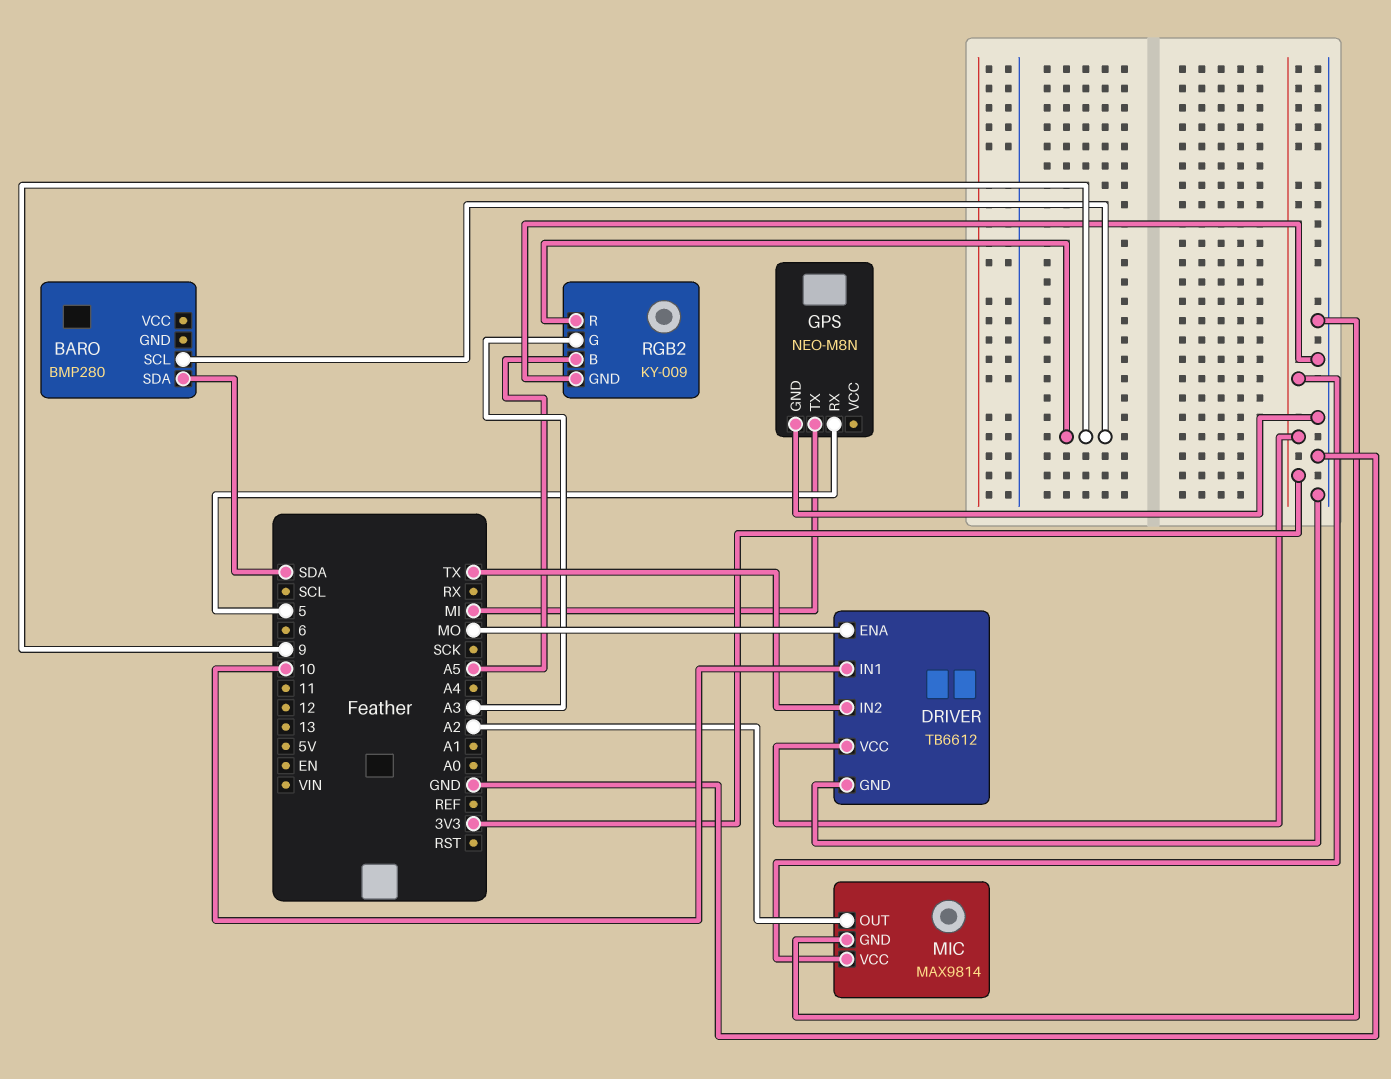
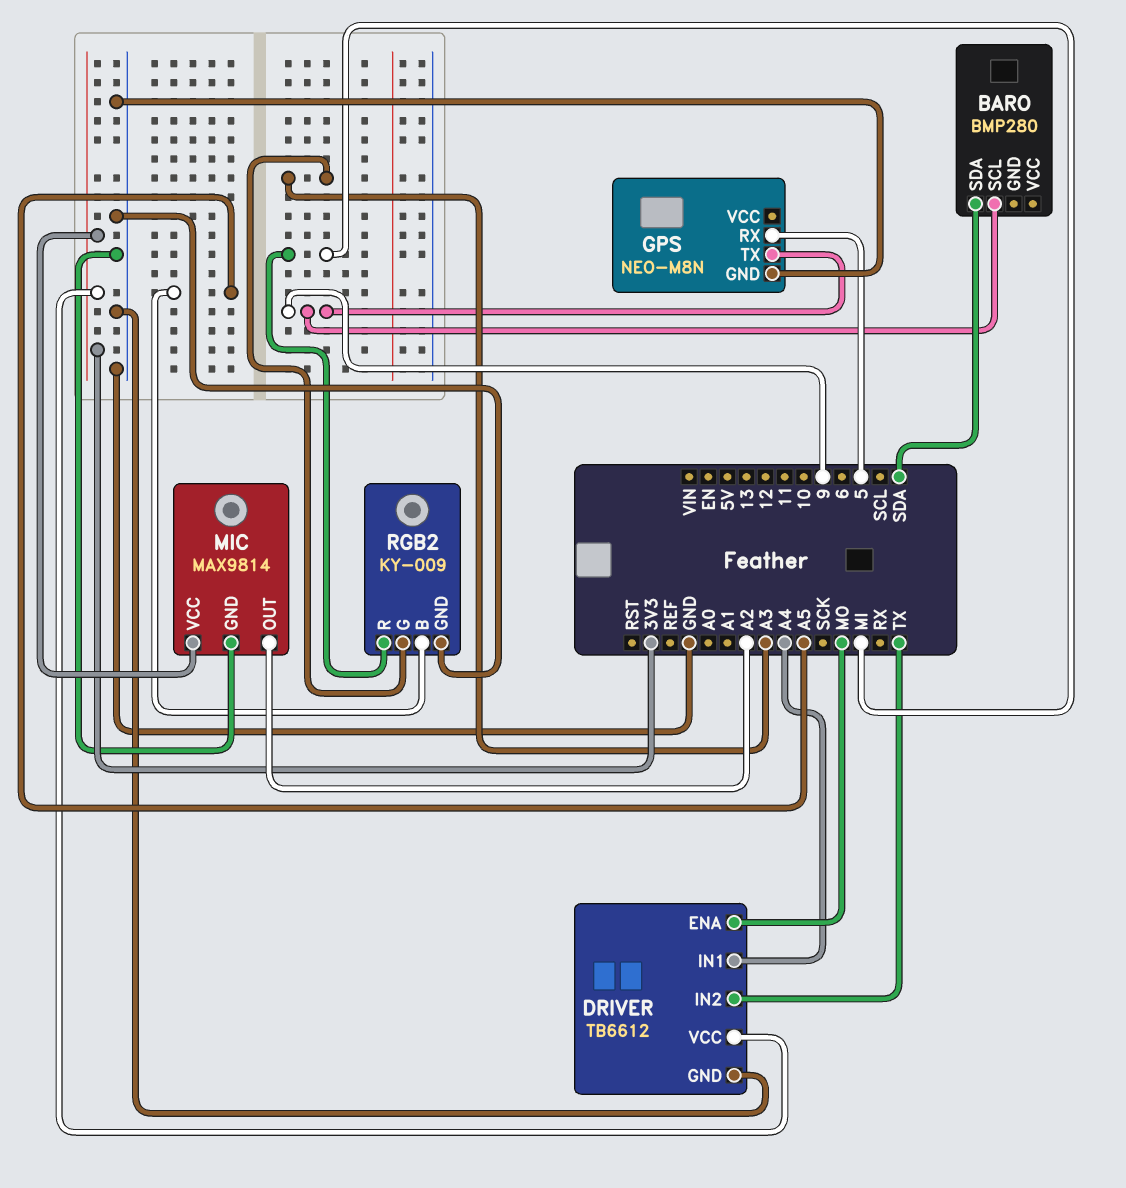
DRIVER pin IN1: 10 -> A4
GPS pin TX: MI -> 9
RGB2 pin R: 9 -> MI

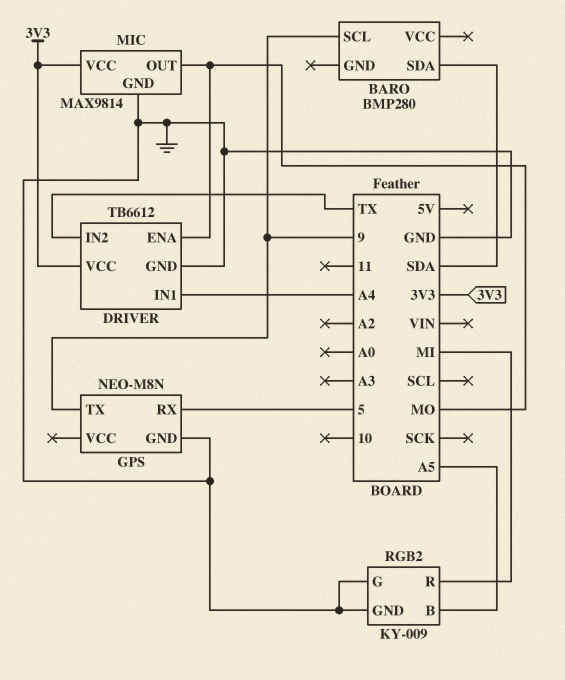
MIC pin OUT: A2 -> MO
RGB2 pin G: A3 -> GND

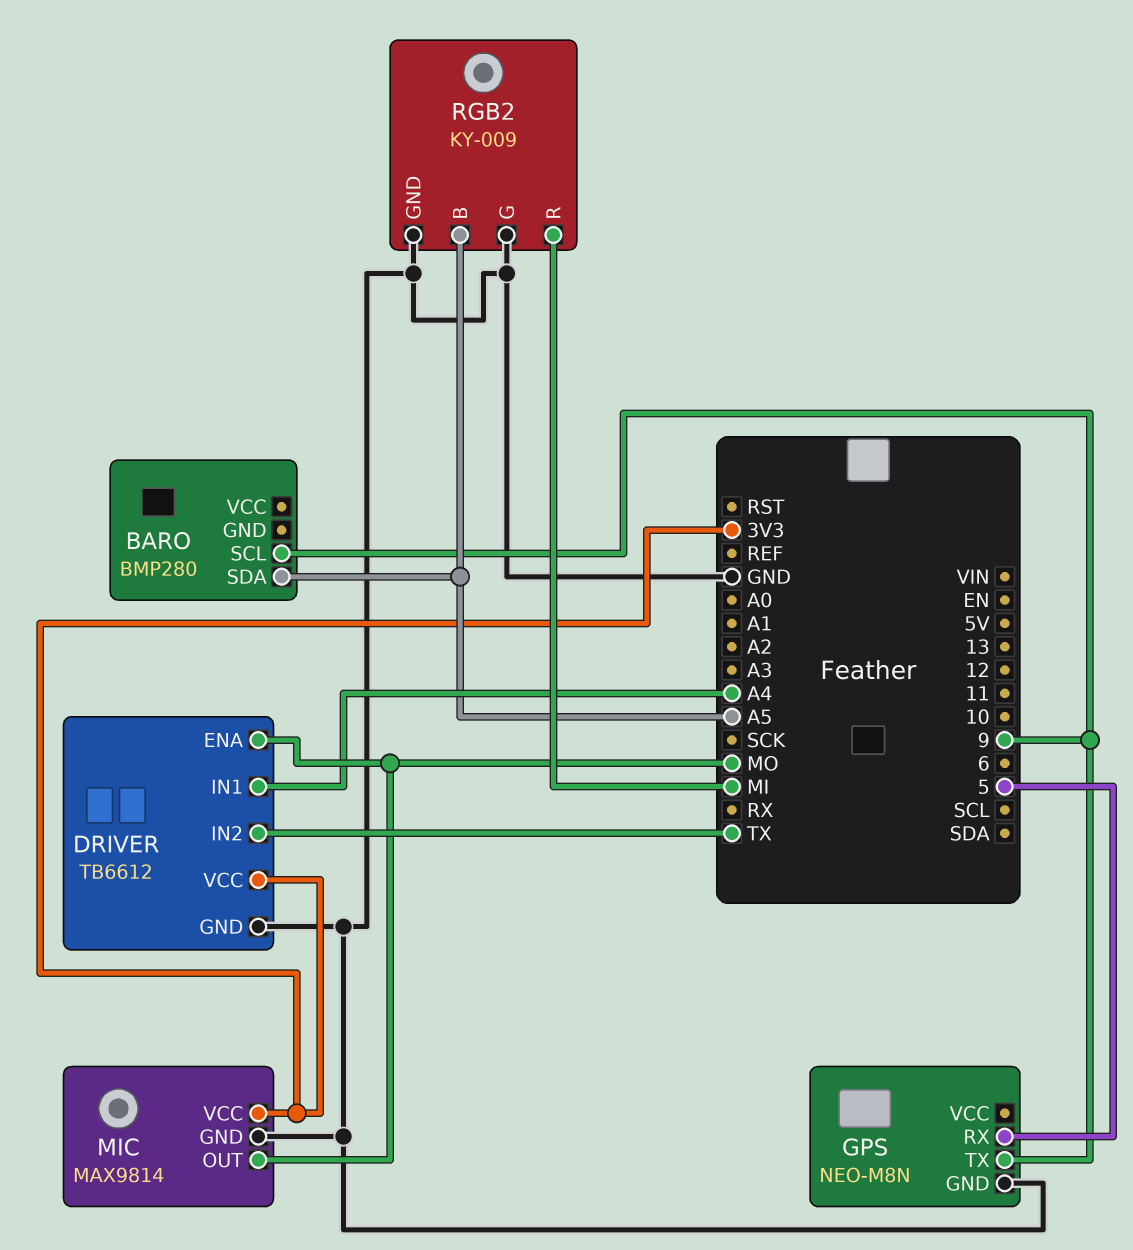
BARO pin SDA: SDA -> A5

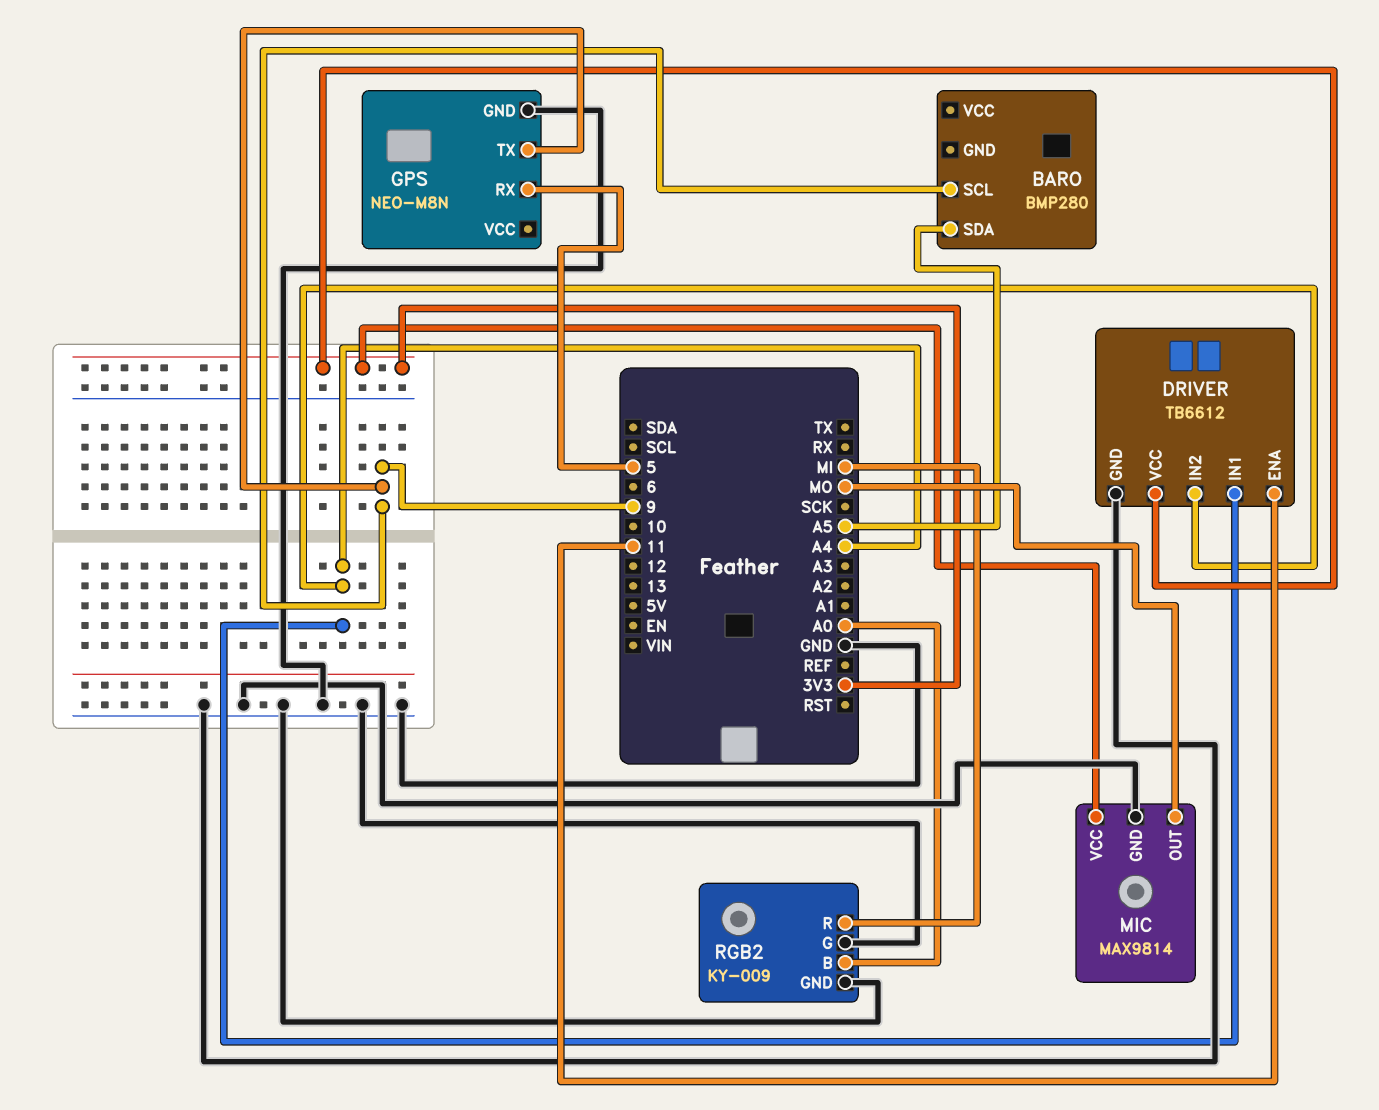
DRIVER pin ENA: MO -> 11
DRIVER pin IN2: TX -> A4
RGB2 pin B: A5 -> A0

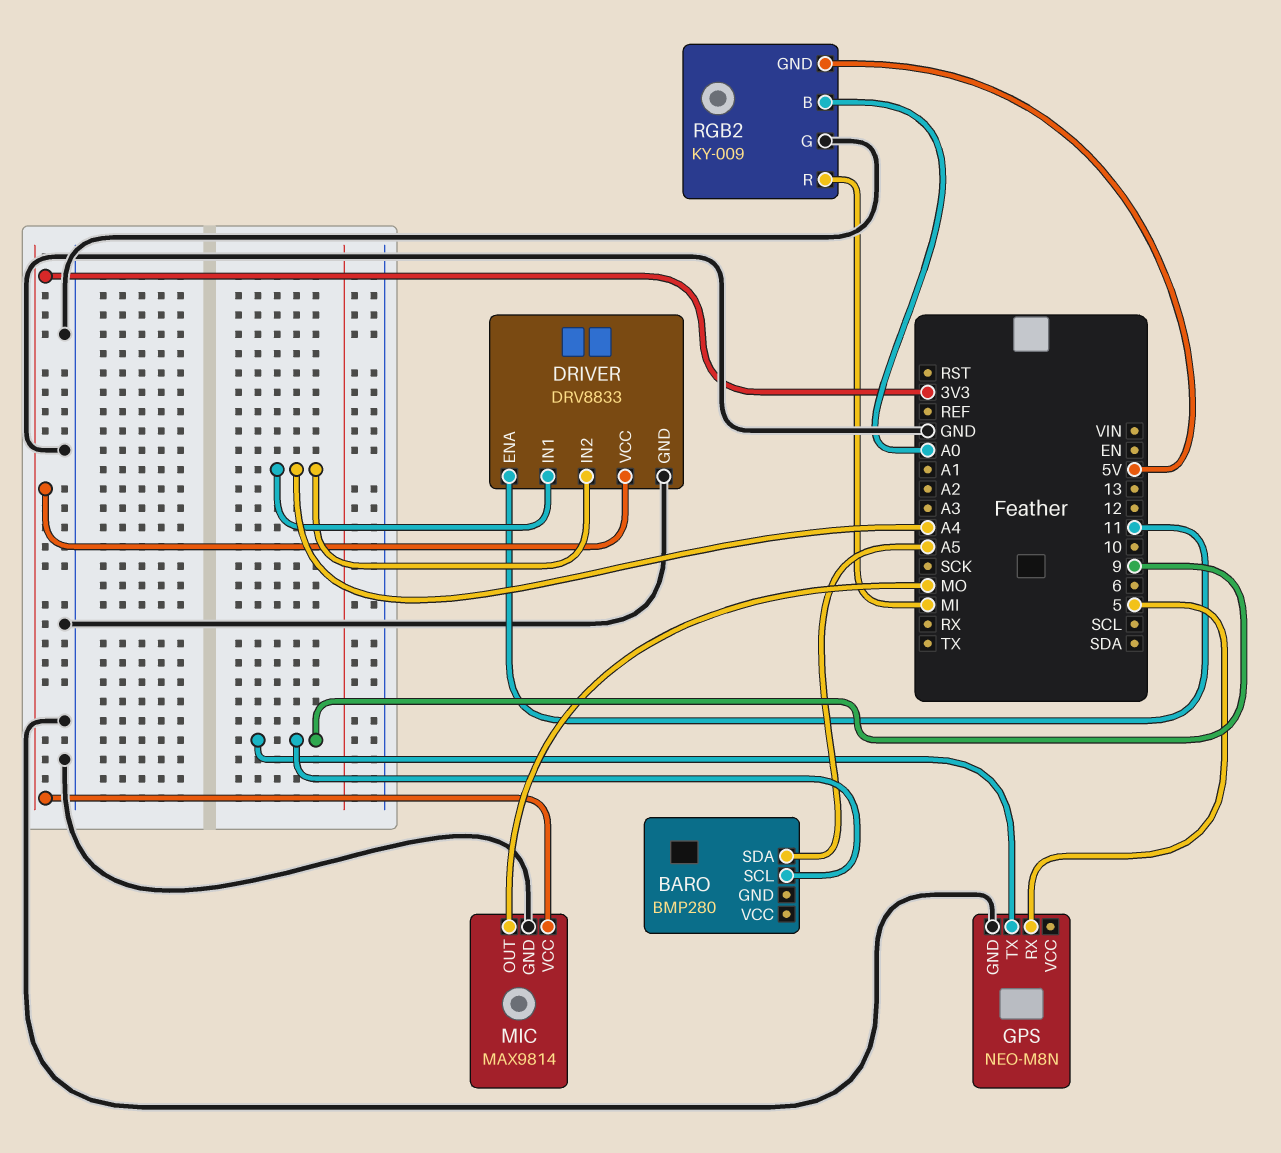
DRIVER: TB6612 -> DRV8833
RGB2 pin GND: GND -> 5V

